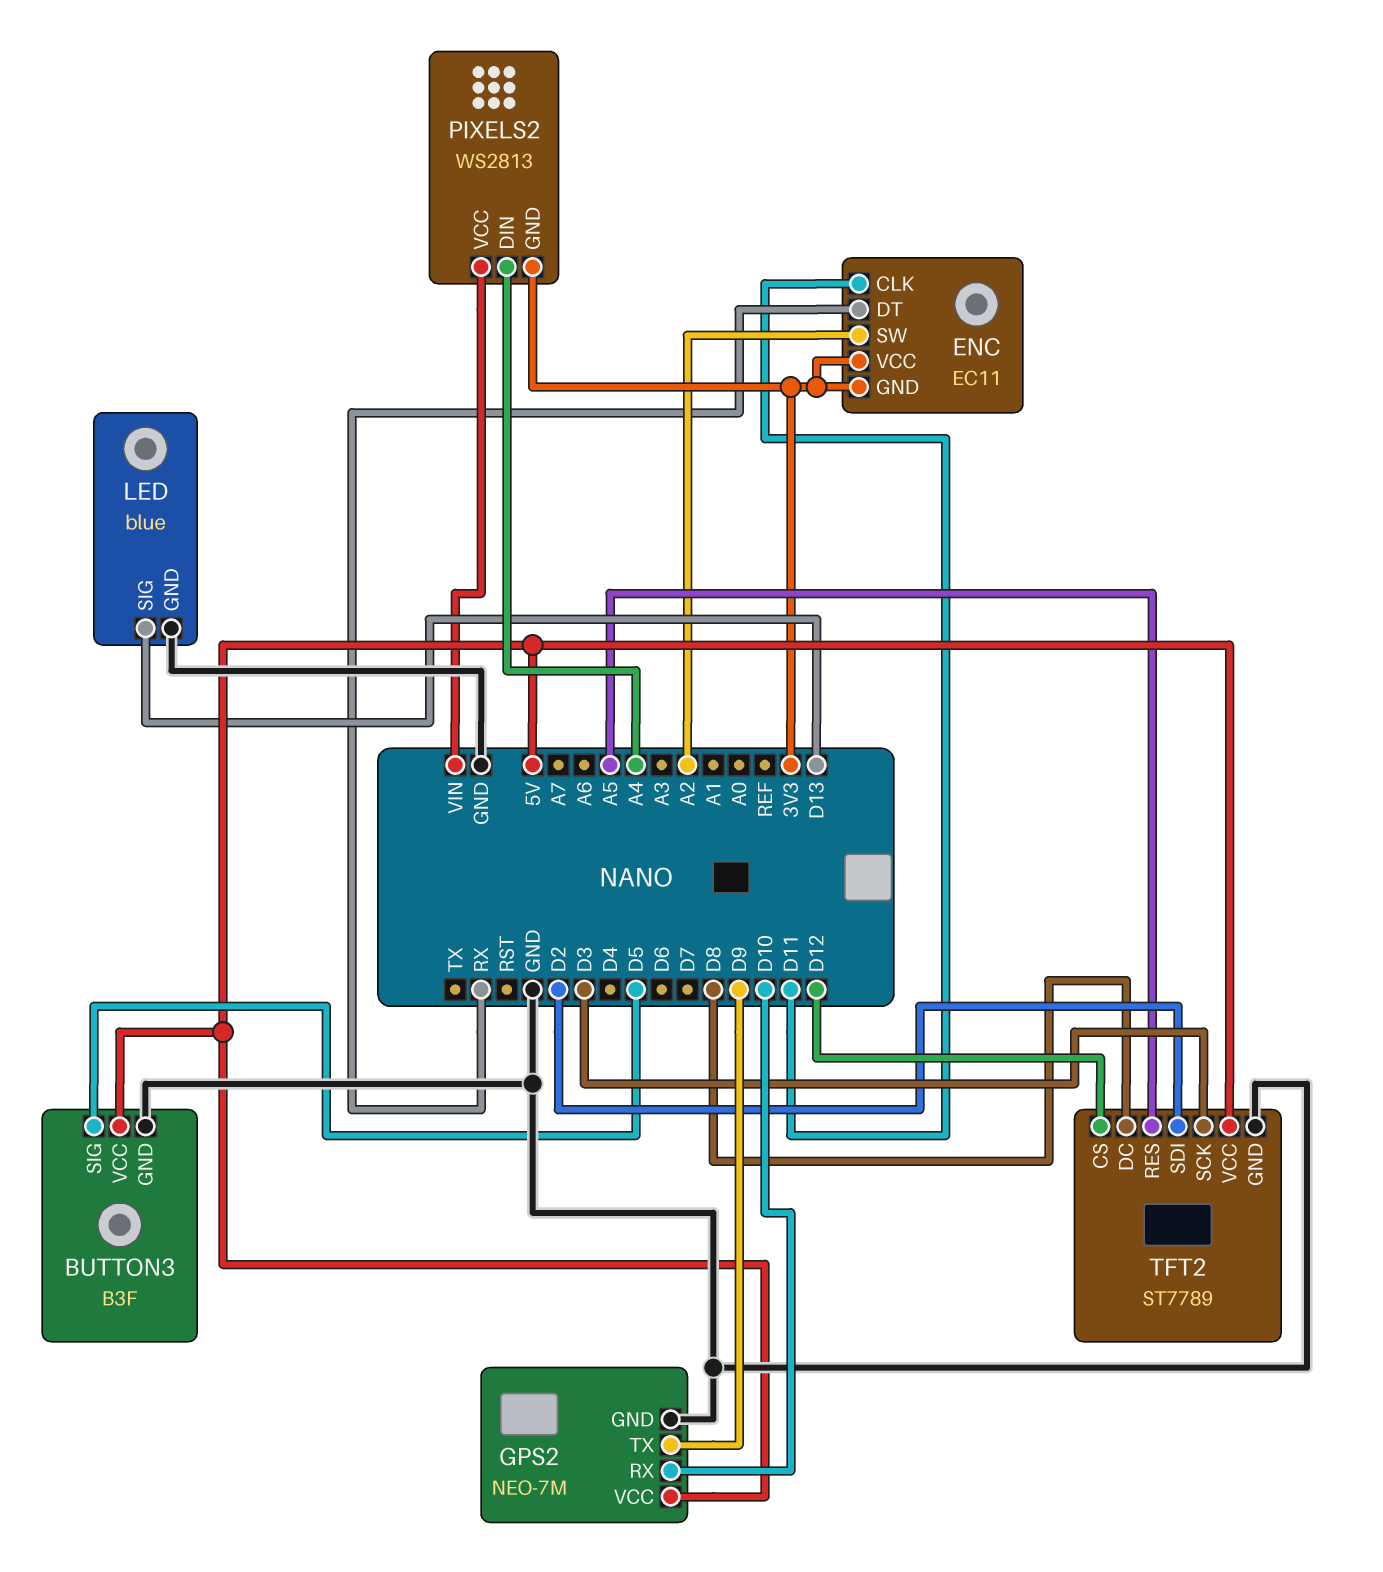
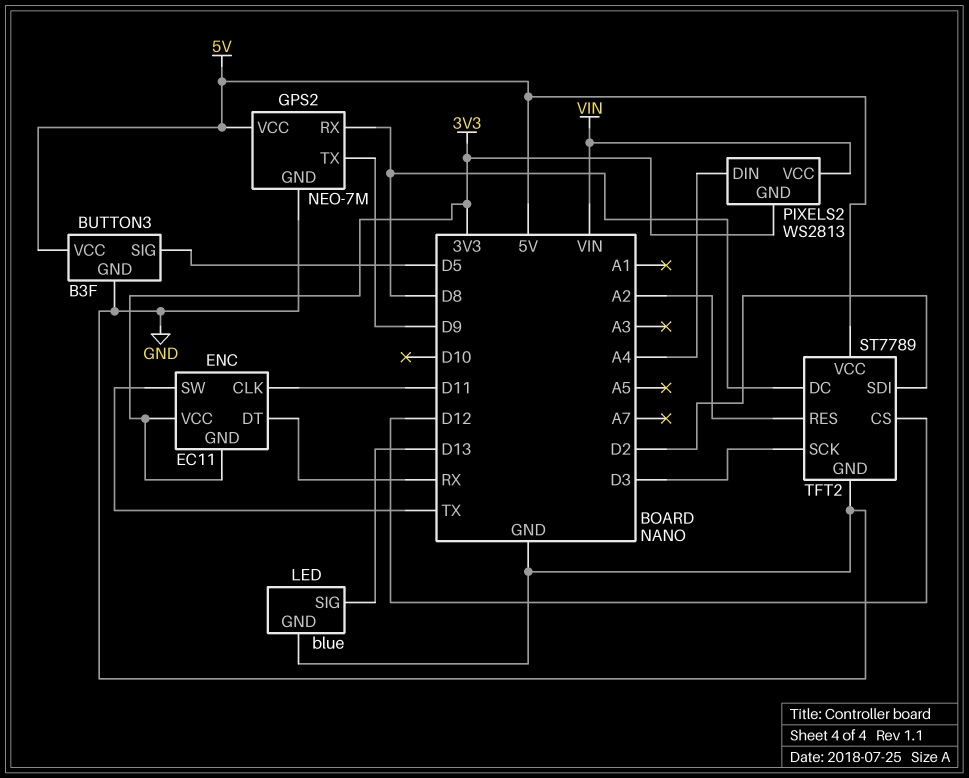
ENC pin SW: A2 -> TX
GPS2 pin RX: D10 -> D8
TFT2 pin RES: A5 -> A2

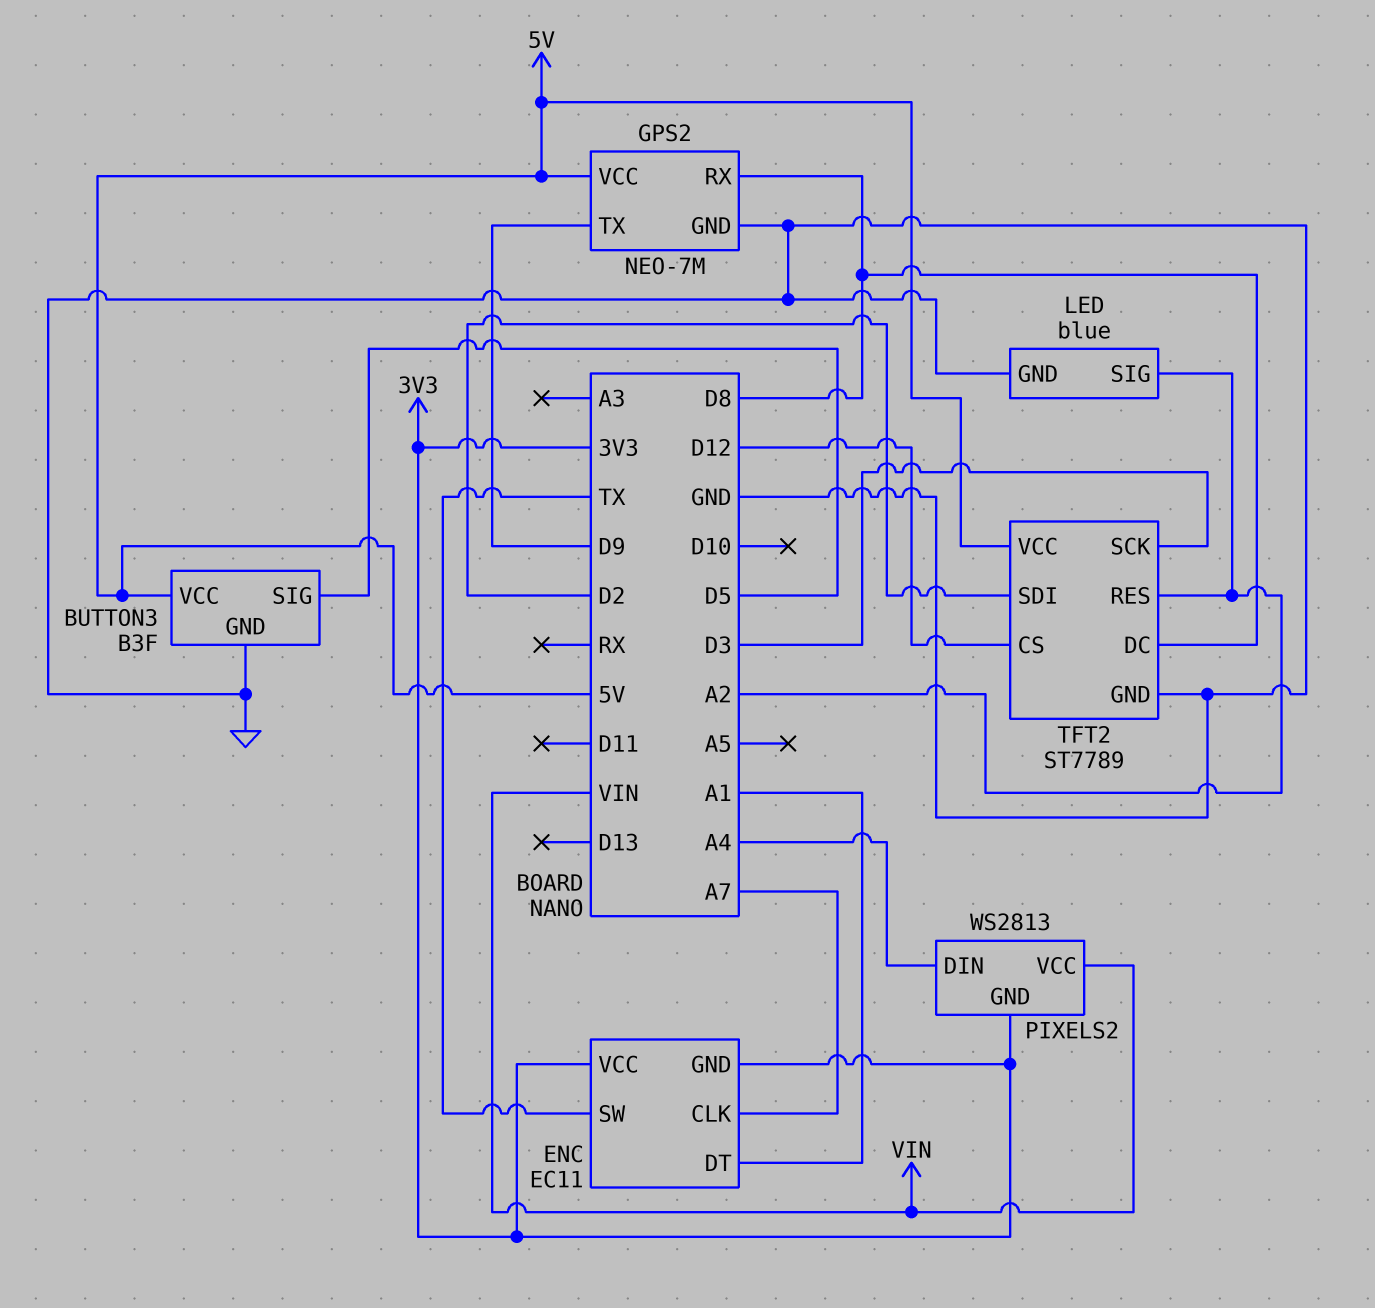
ENC pin CLK: D11 -> A7
ENC pin DT: RX -> A1
LED pin SIG: D13 -> A2

